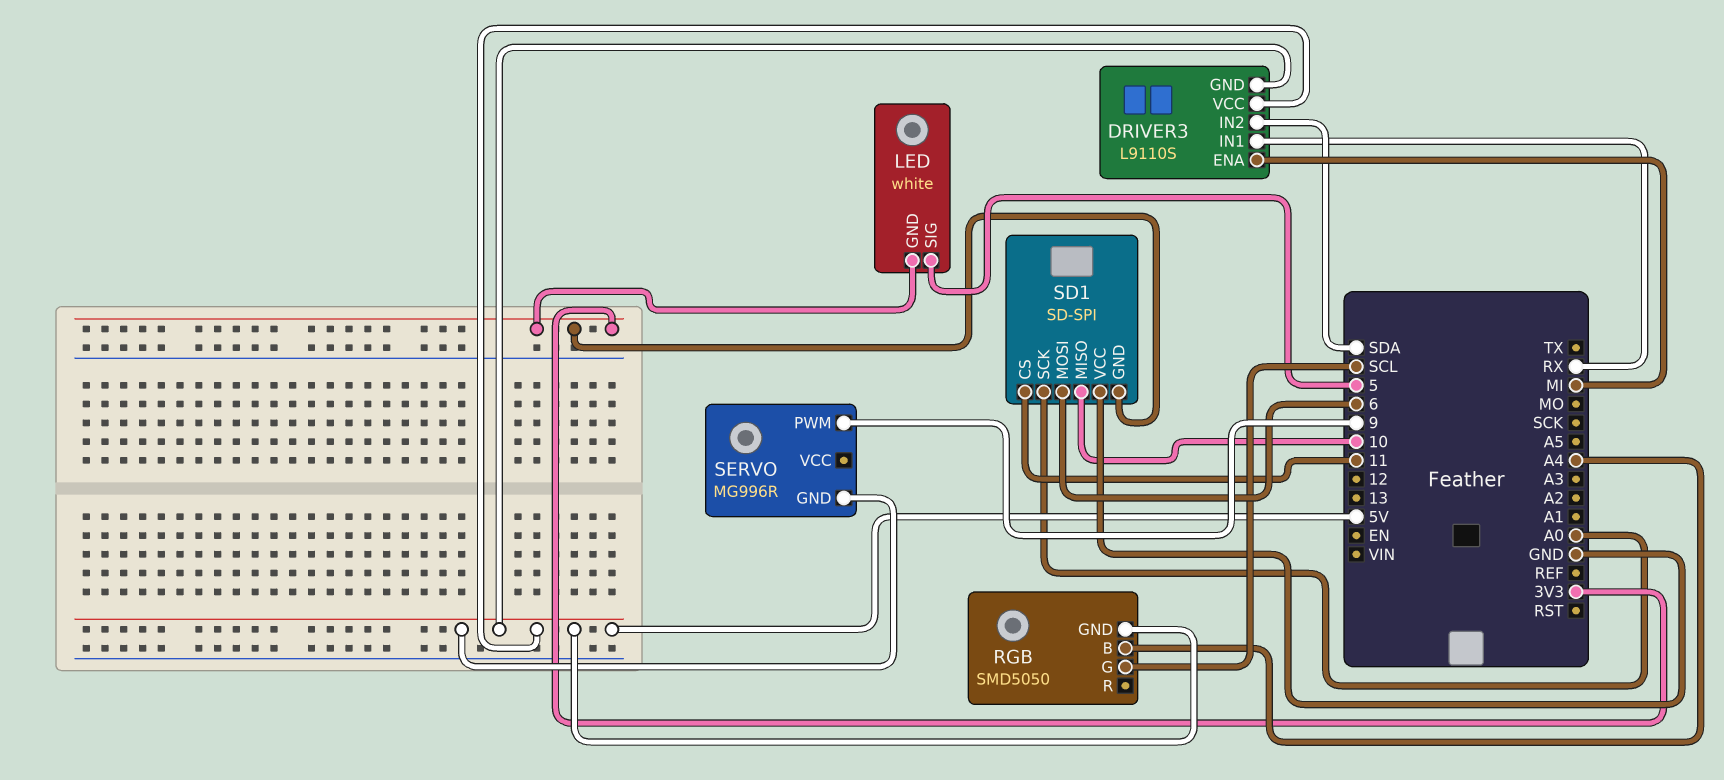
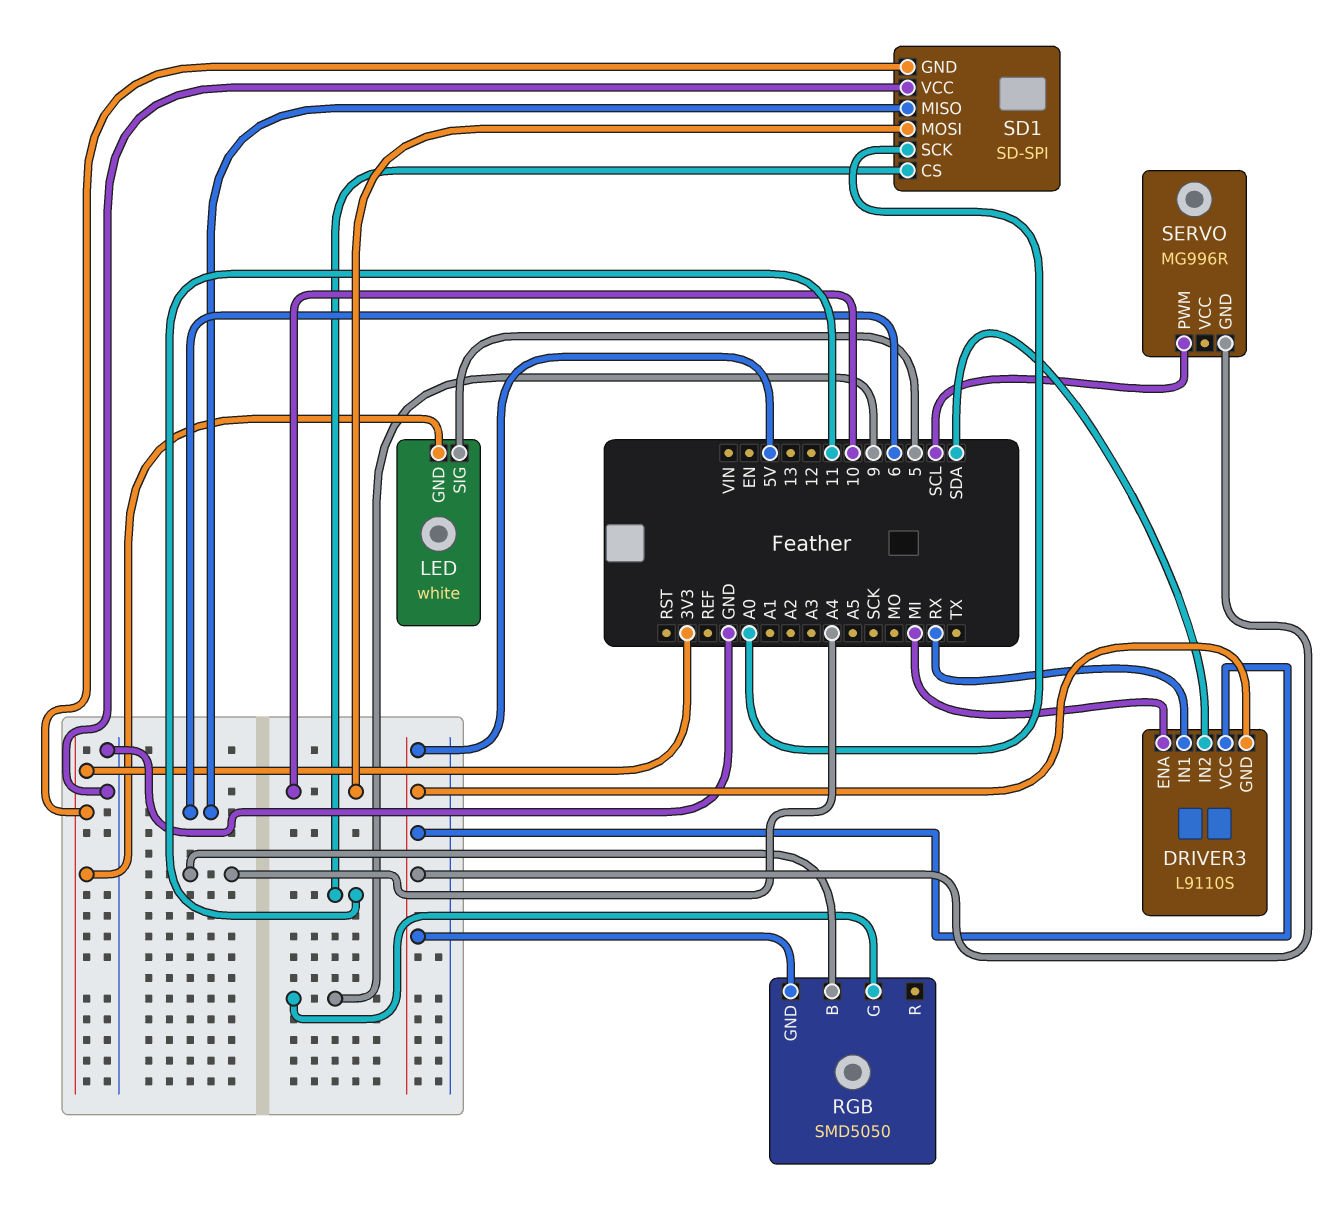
RGB pin G: SCL -> 9
SD1 pin MISO: 10 -> 6
SD1 pin MOSI: 6 -> 10
SERVO pin PWM: 9 -> SCL

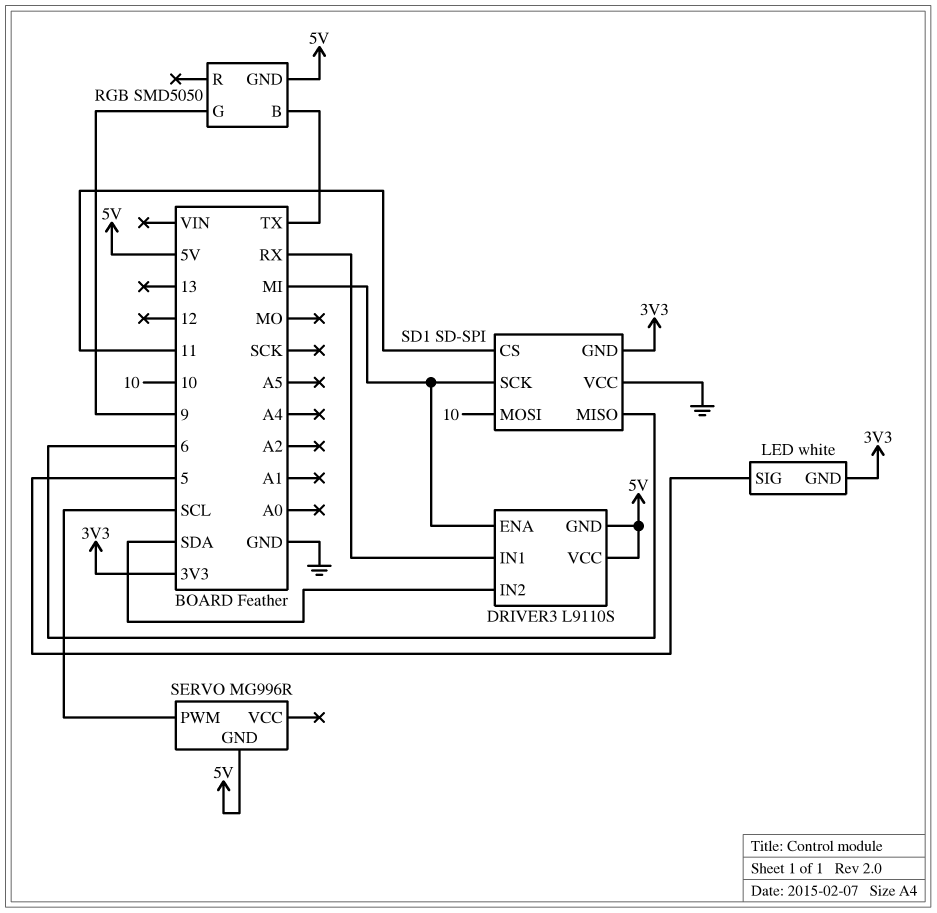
RGB pin B: A4 -> TX
SD1 pin SCK: A0 -> MI

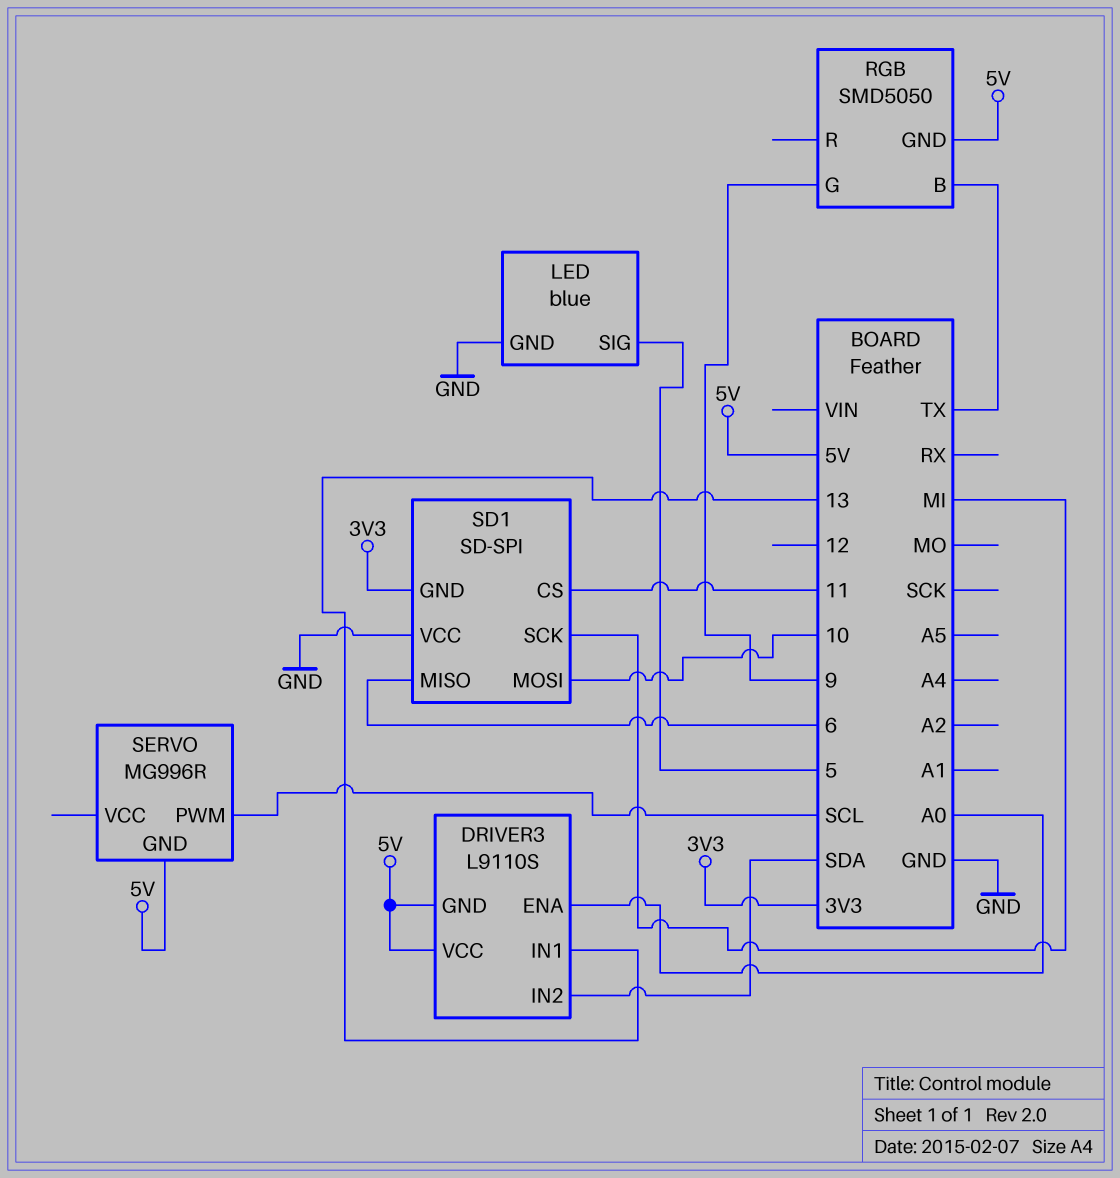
DRIVER3 pin ENA: MI -> A0
DRIVER3 pin IN1: RX -> 13
LED: white -> blue
LED pin GND: 3V3 -> GND

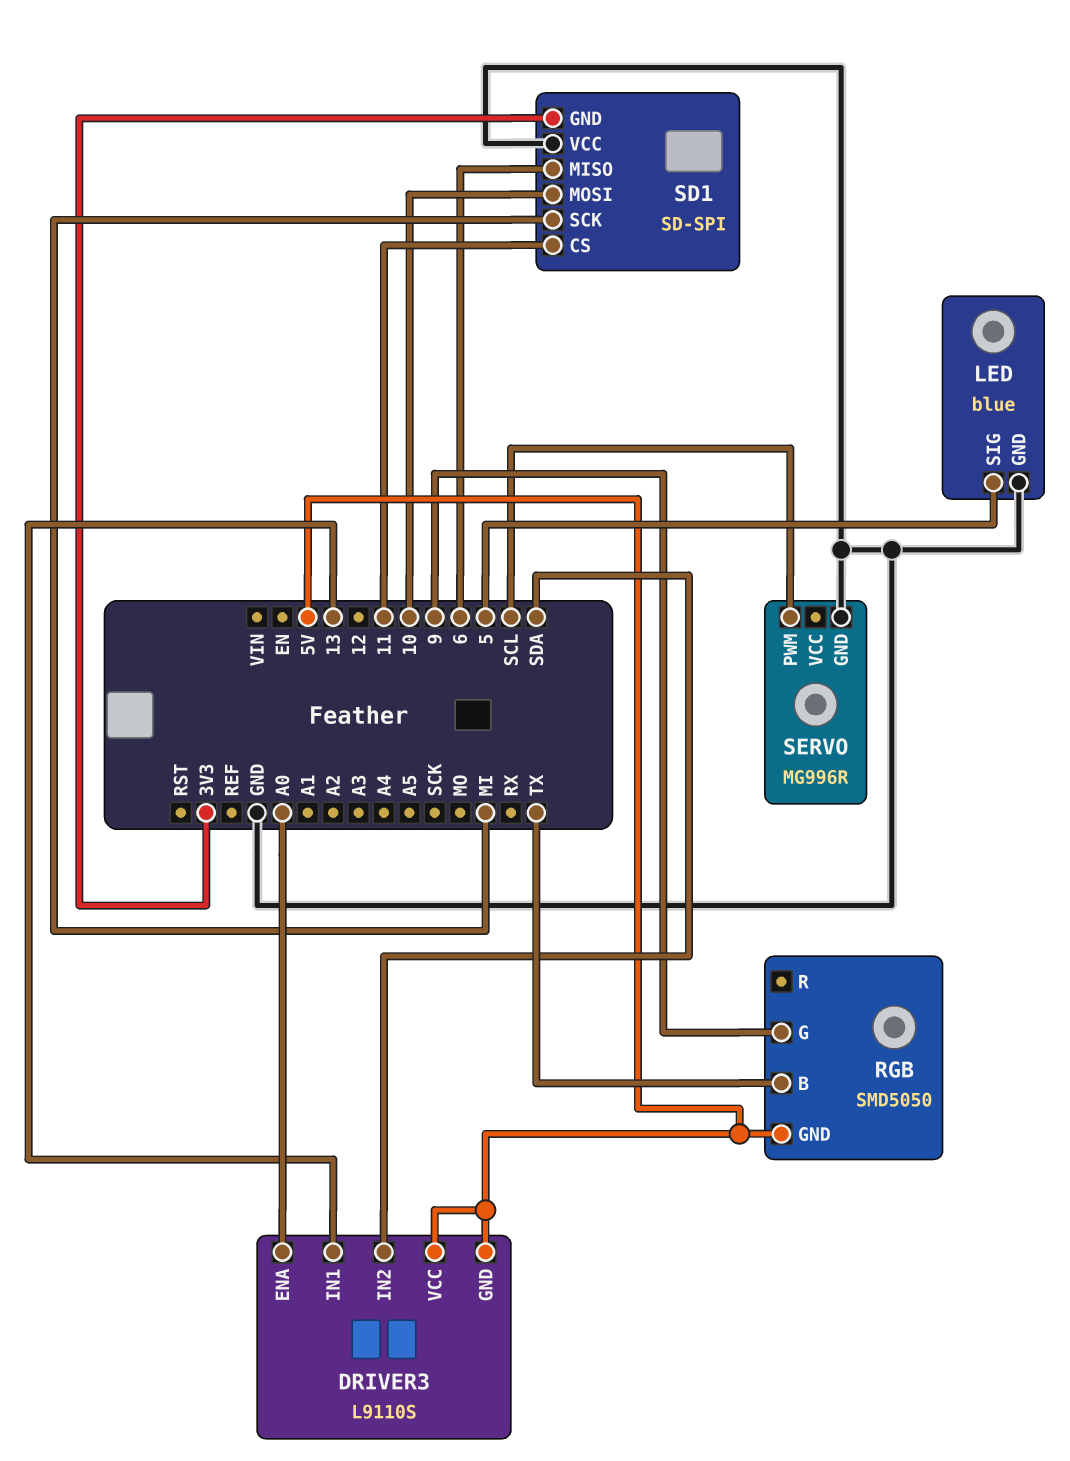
SERVO pin GND: 5V -> GND

